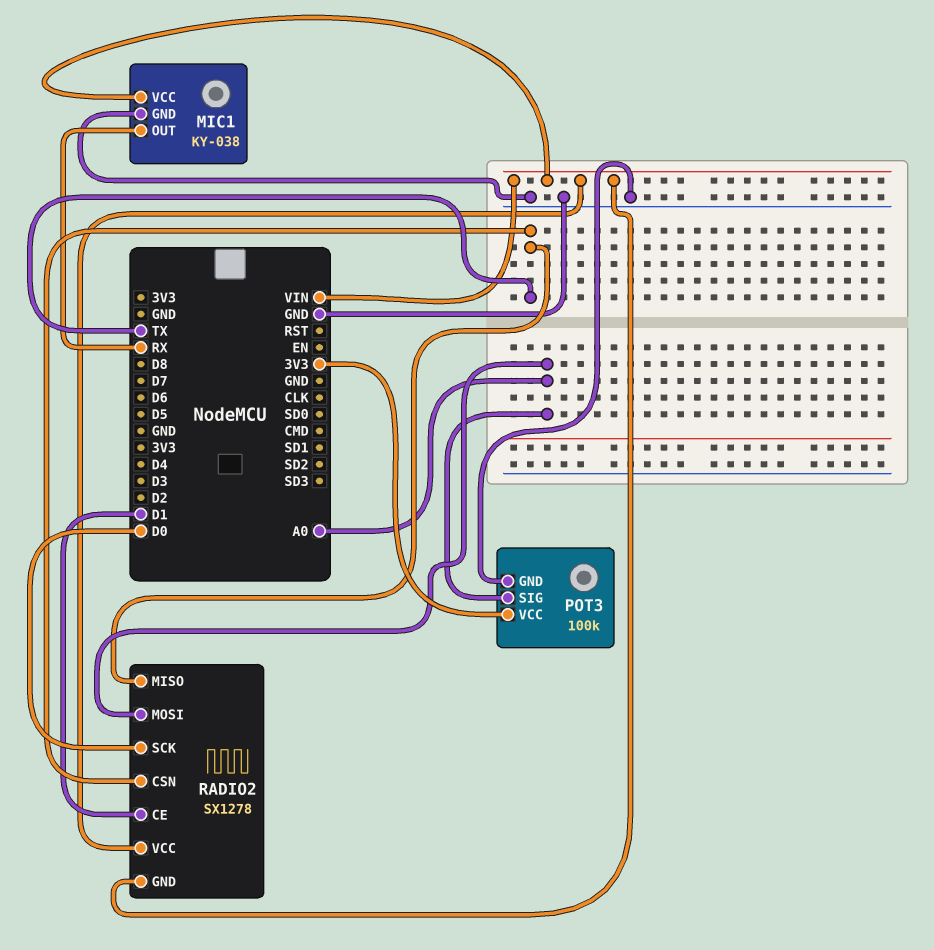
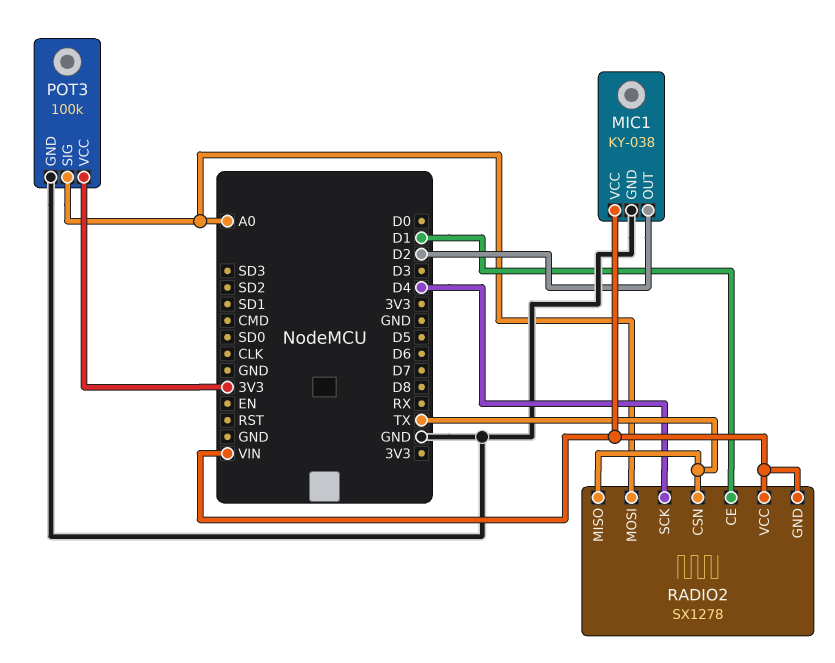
MIC1 pin OUT: RX -> D2
RADIO2 pin SCK: D0 -> D4

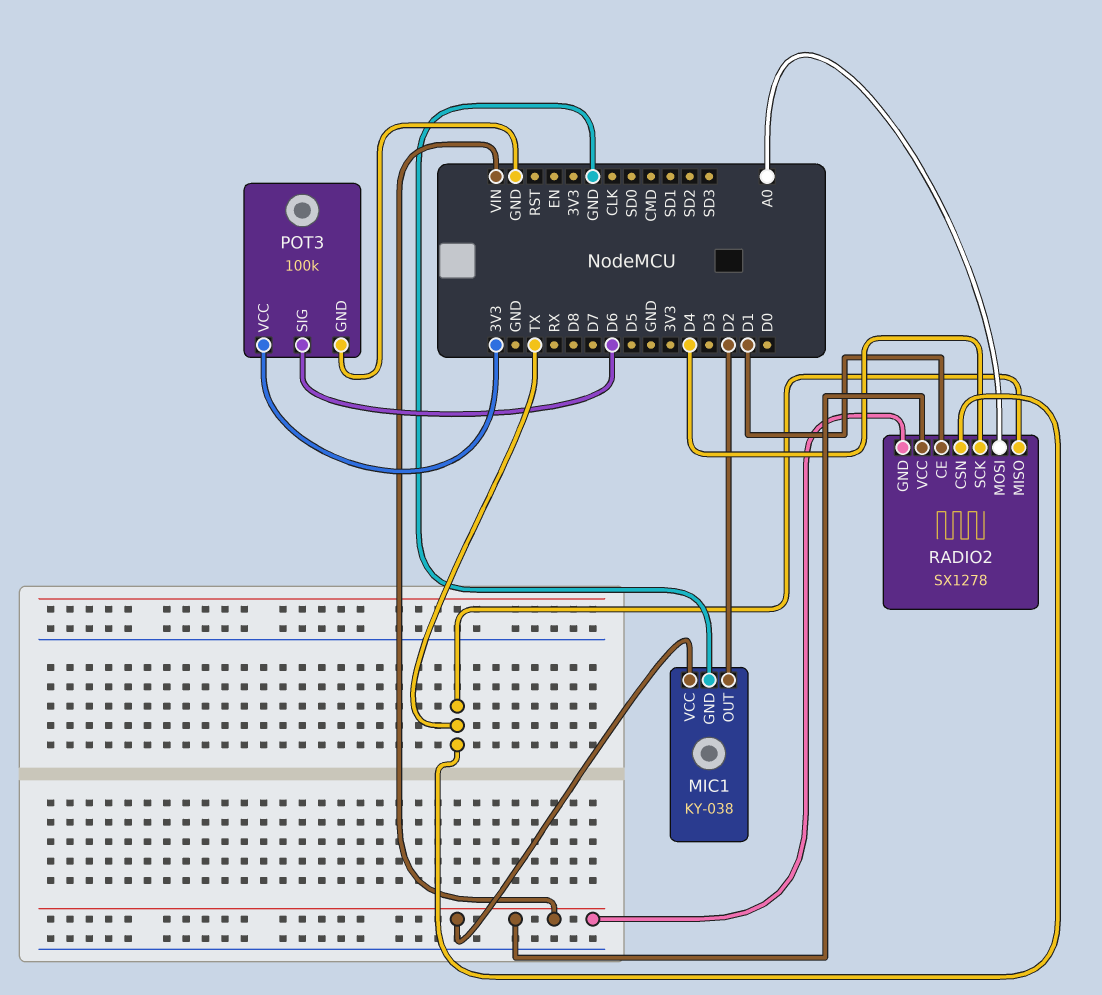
POT3 pin SIG: A0 -> D6

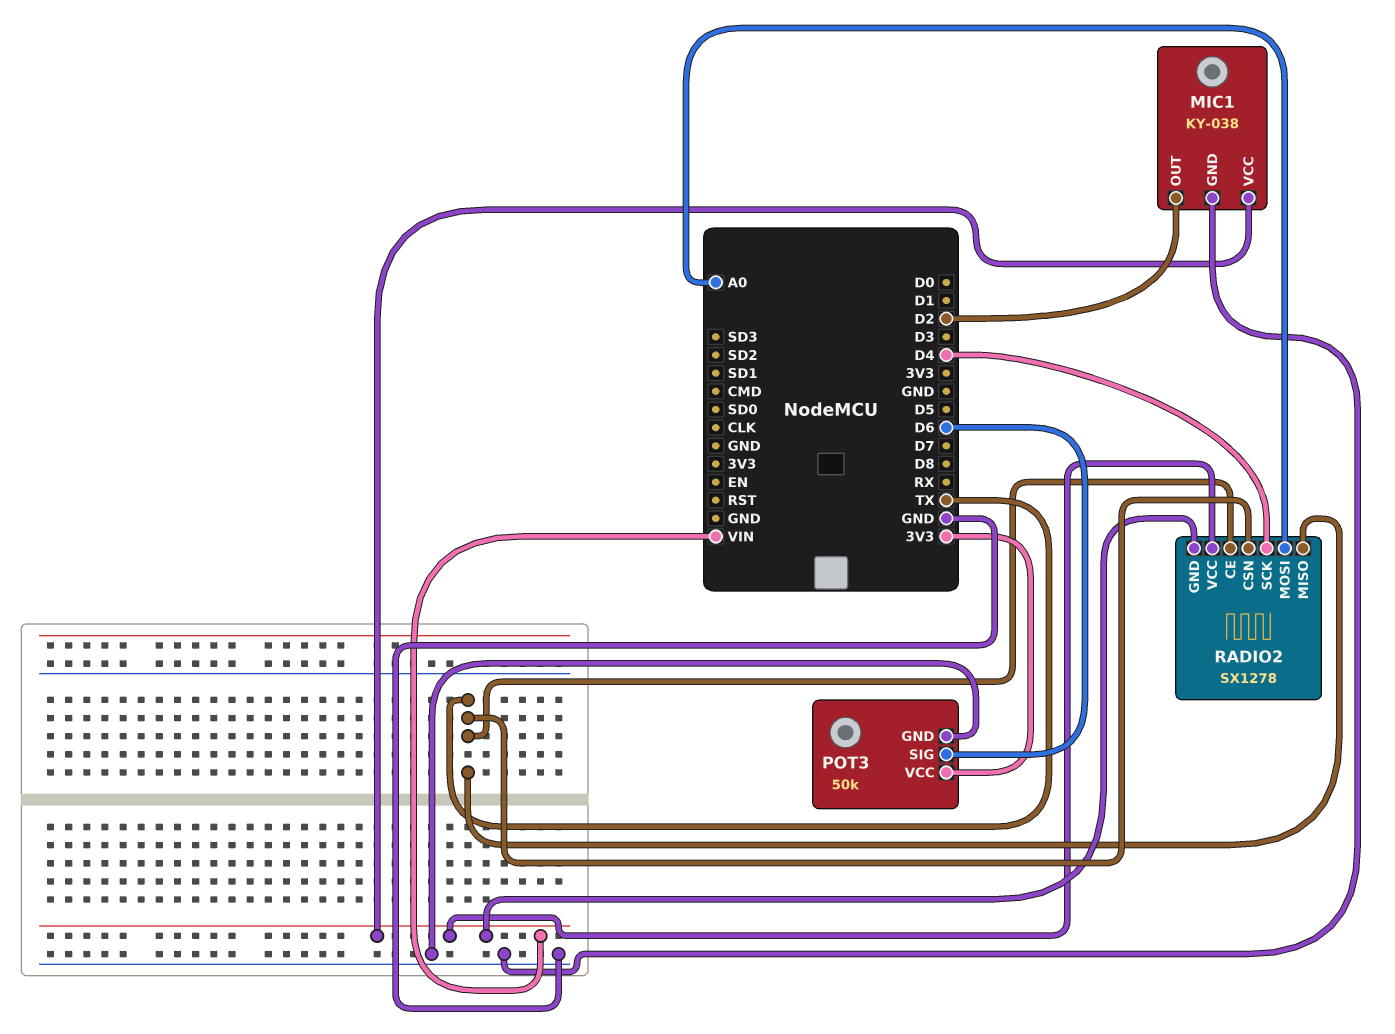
POT3: 100k -> 50k
RADIO2 pin CE: D1 -> TX

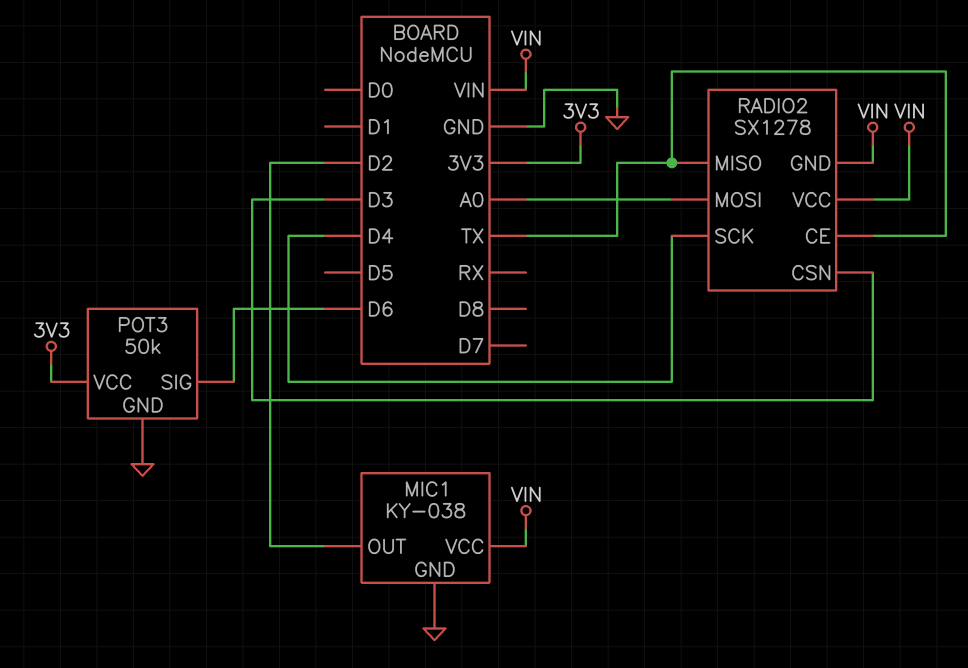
RADIO2 pin CSN: TX -> D3

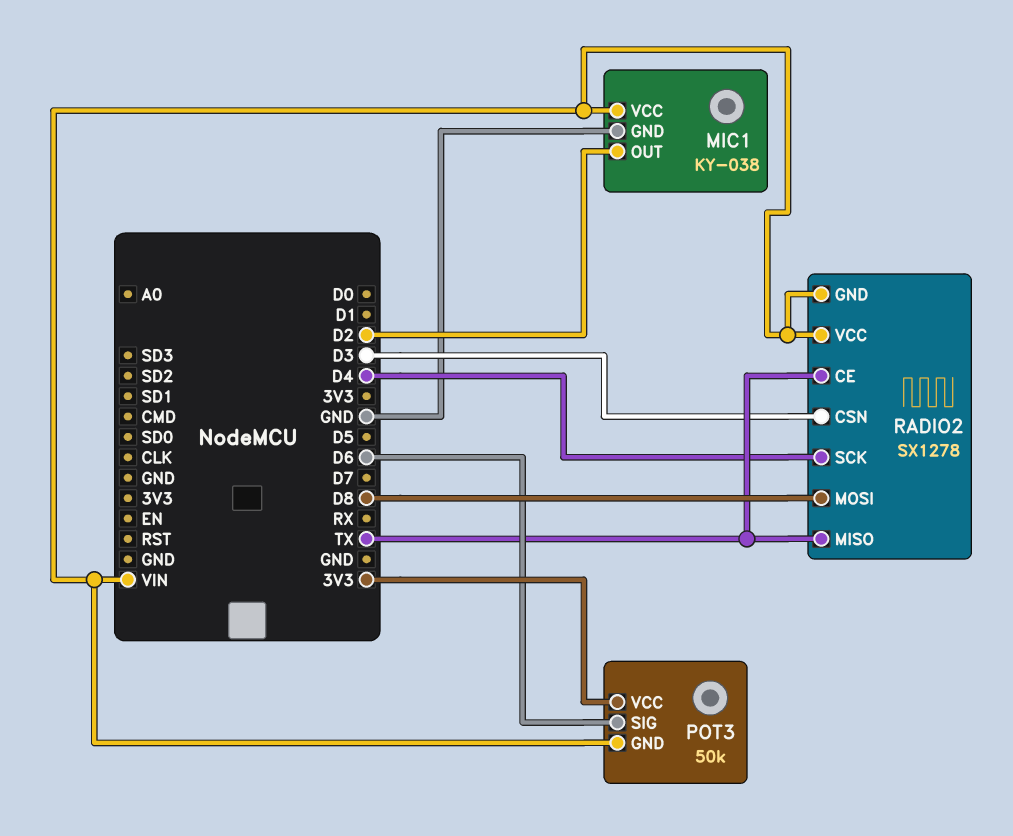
POT3 pin GND: GND -> VIN
RADIO2 pin MOSI: A0 -> D8

